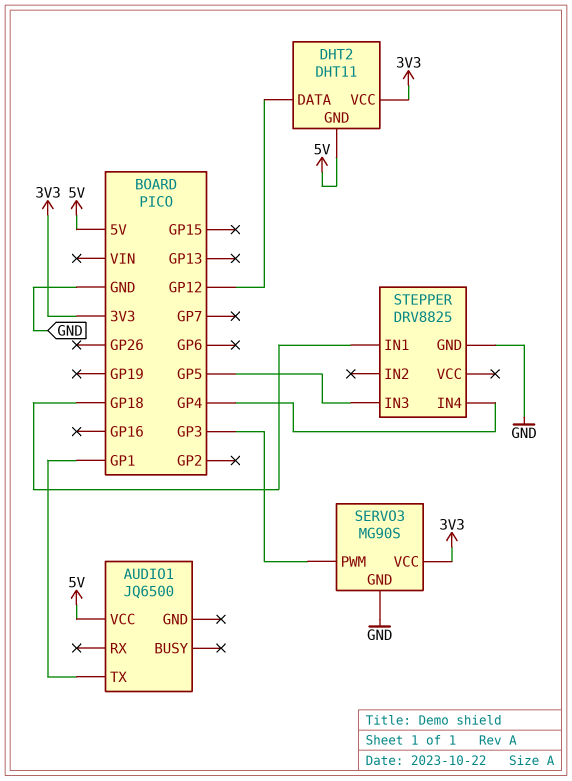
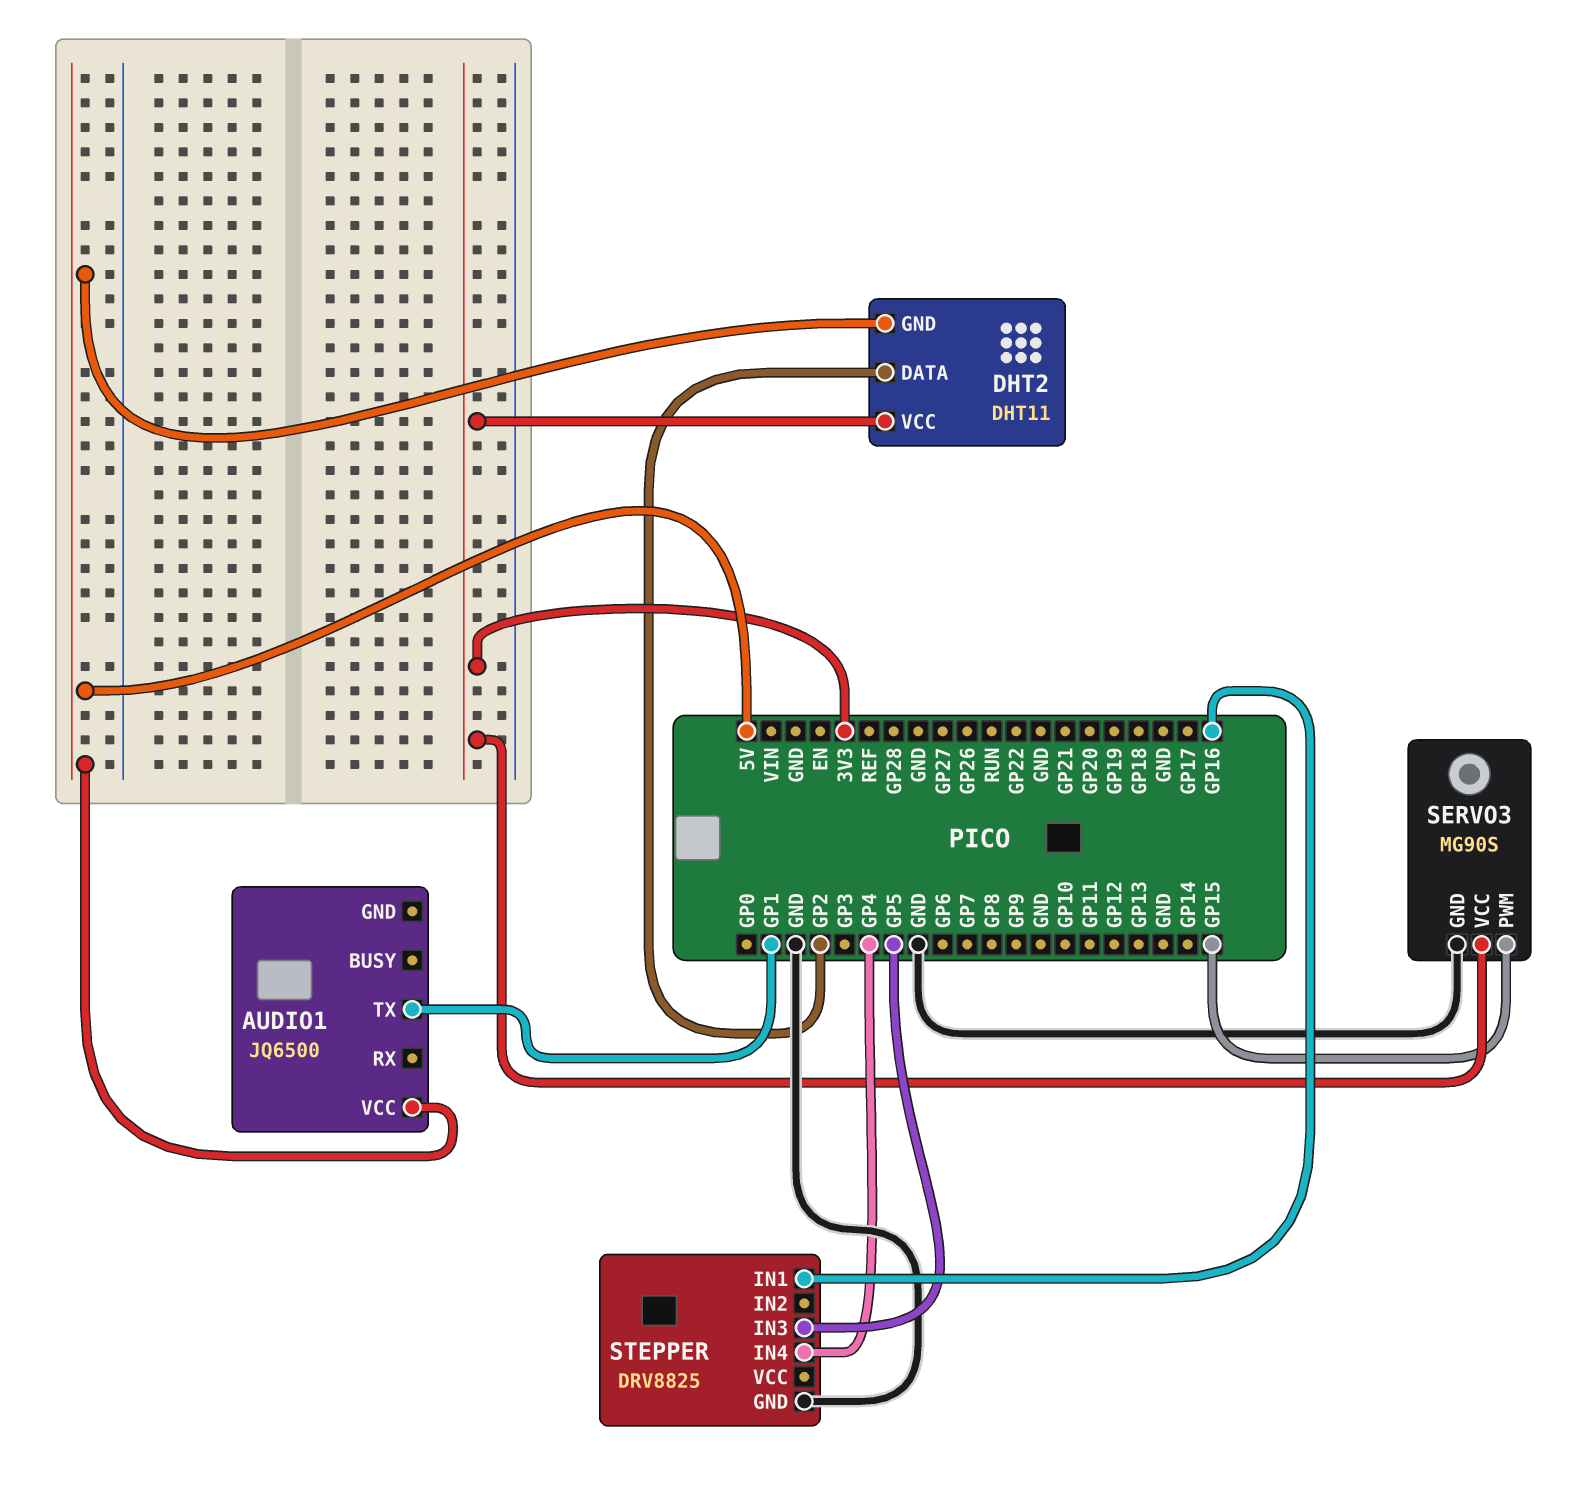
DHT2 pin DATA: GP12 -> GP2
SERVO3 pin PWM: GP3 -> GP15
STEPPER pin IN1: GP18 -> GP16

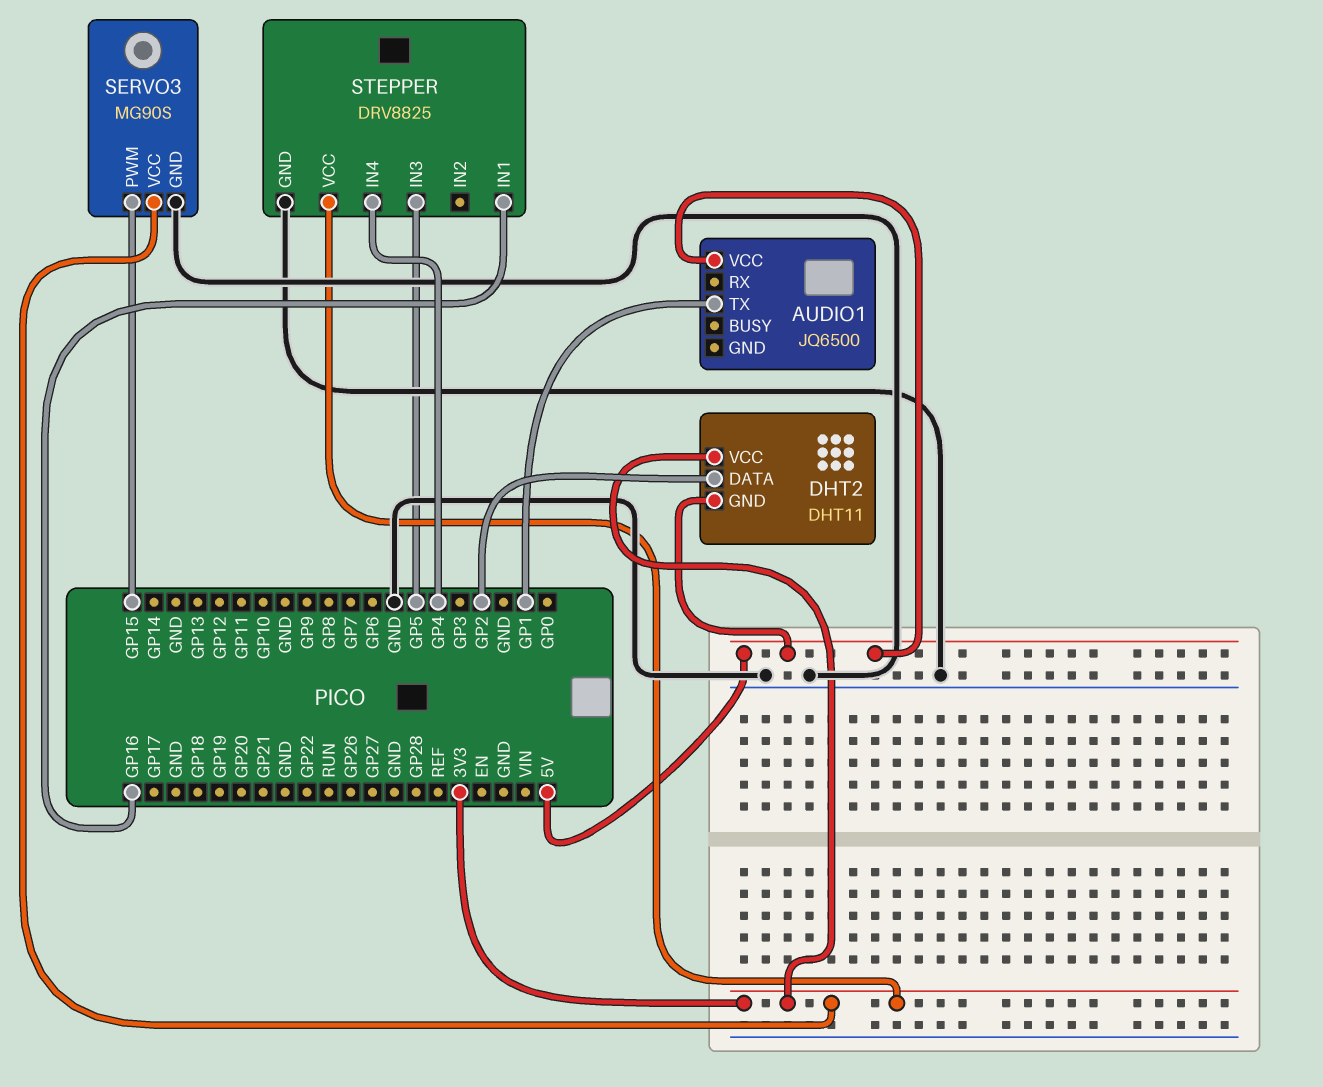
STEPPER pin VCC: none -> 3V3

